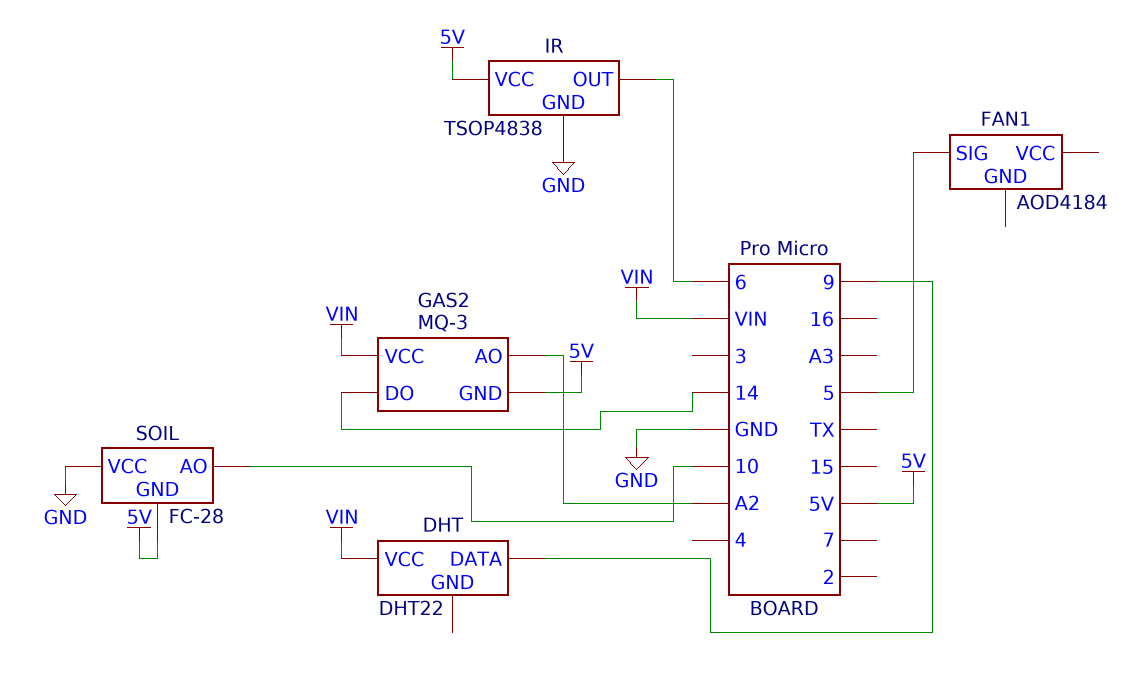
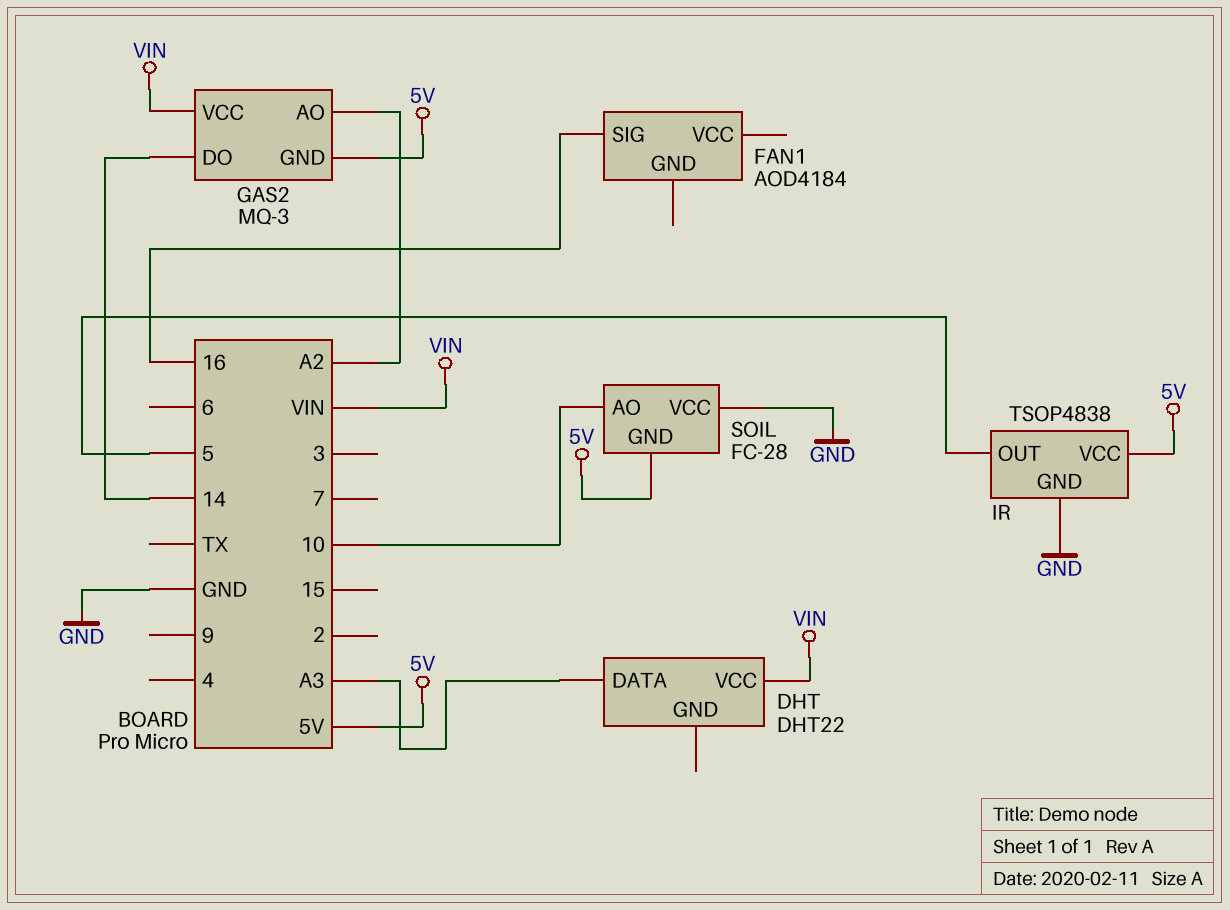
DHT pin DATA: 9 -> A3
FAN1 pin SIG: 5 -> 16
IR pin OUT: 6 -> 5

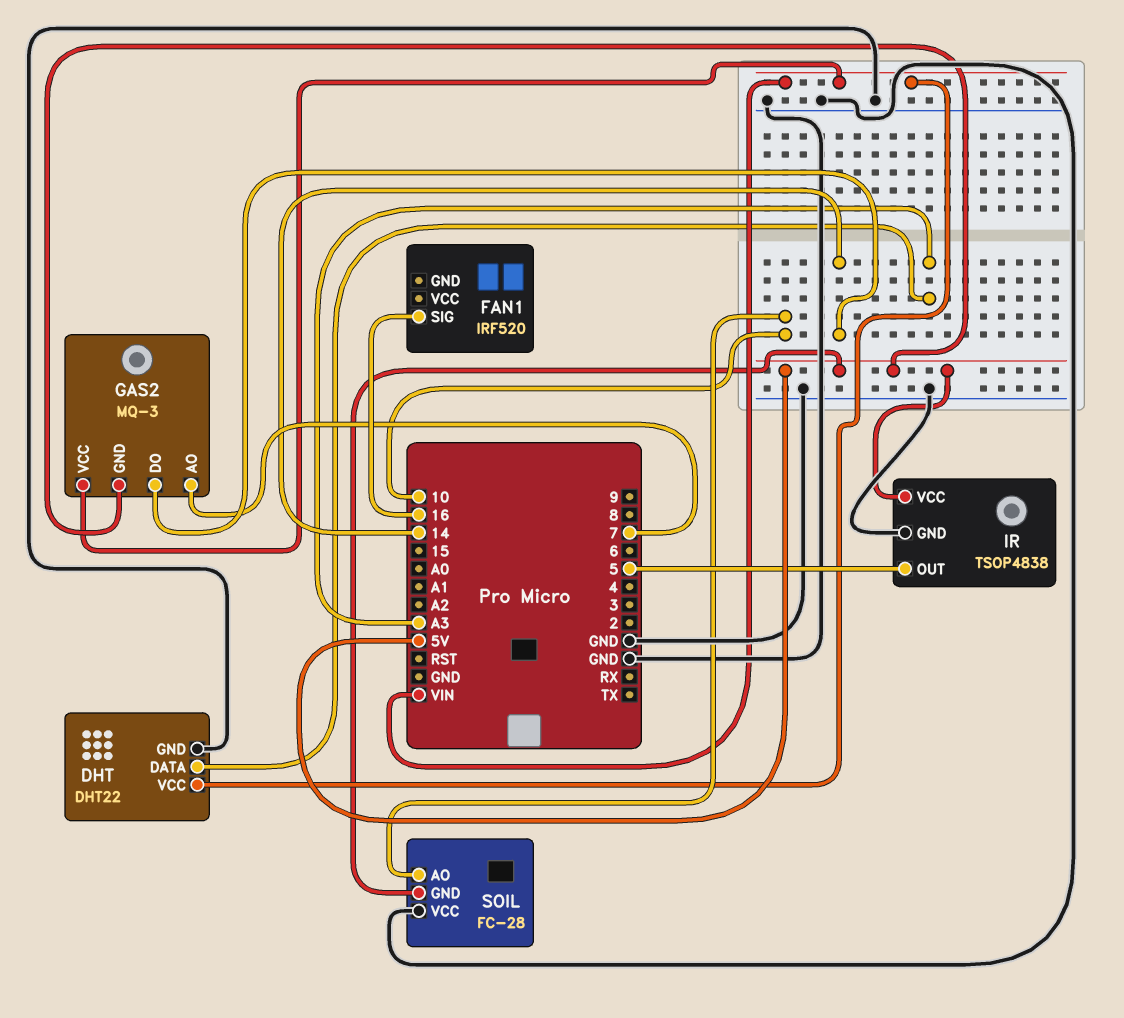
DHT pin GND: none -> GND
FAN1: AOD4184 -> IRF520
GAS2 pin AO: A2 -> 7

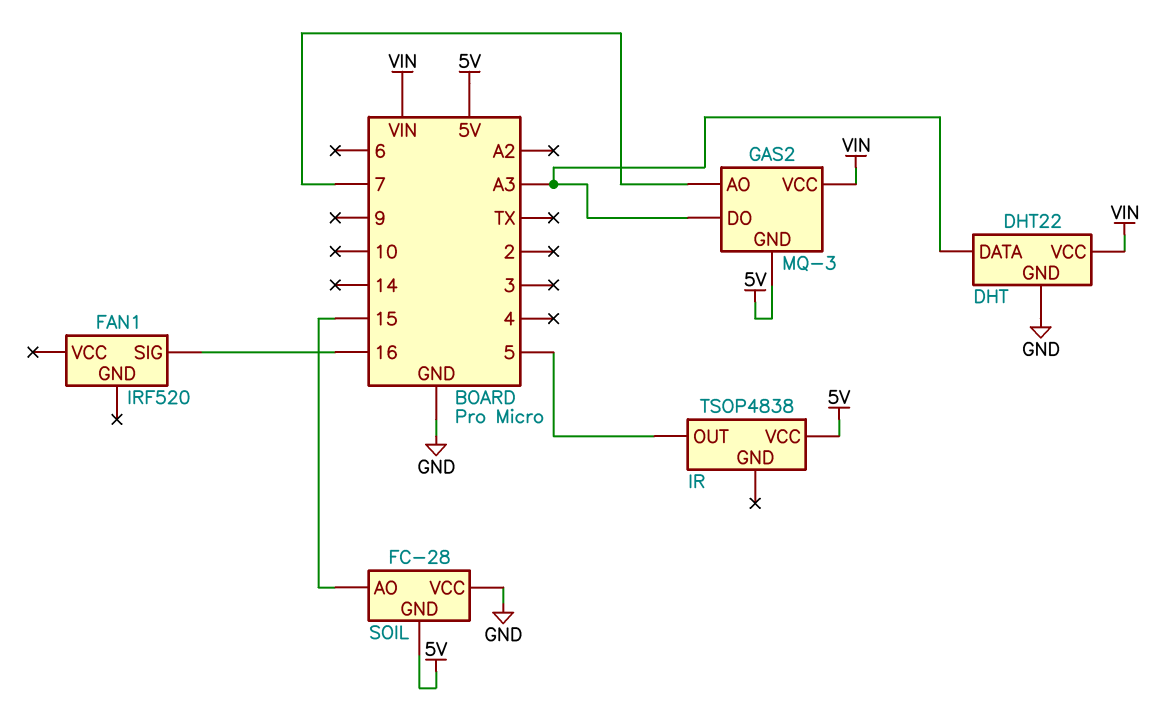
GAS2 pin DO: 14 -> A3
IR pin GND: GND -> none
SOIL pin AO: 10 -> 15

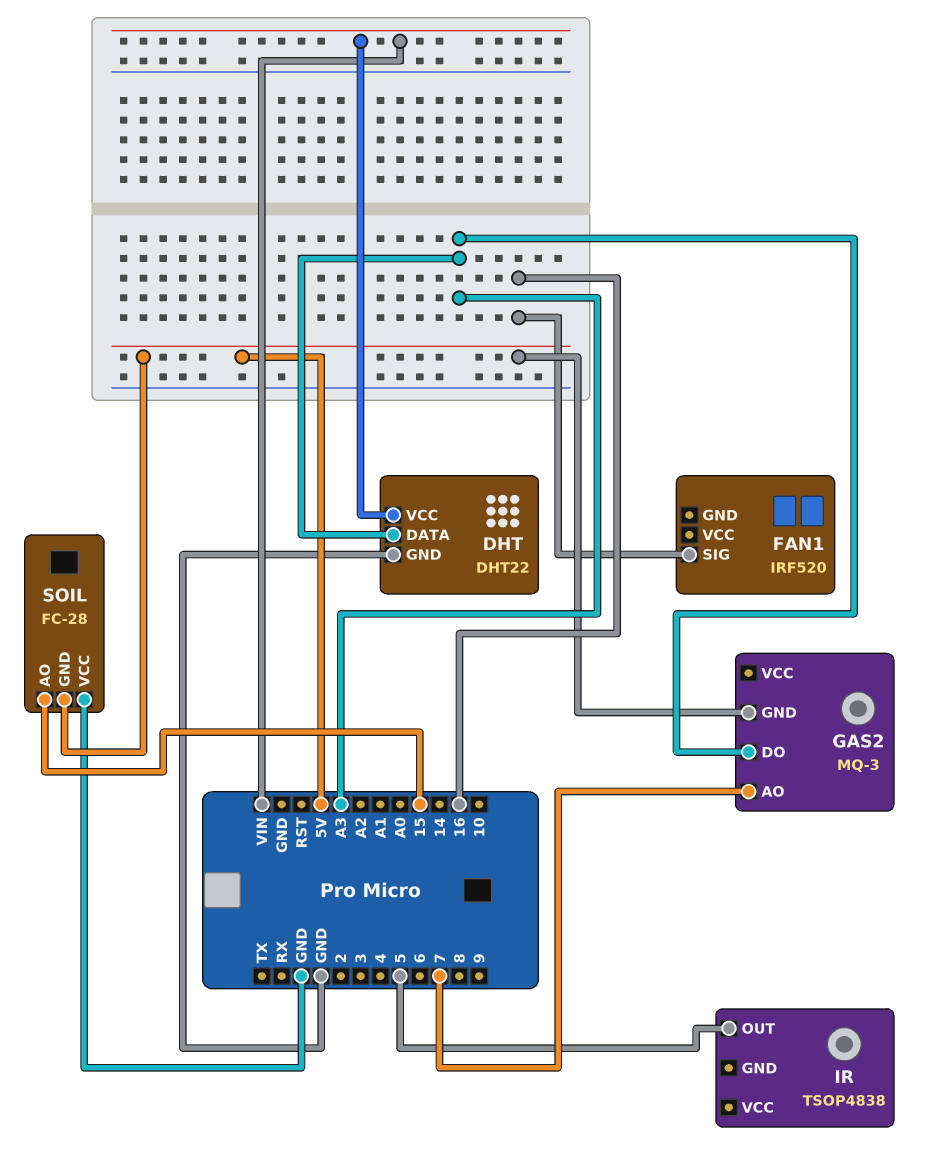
GAS2 pin VCC: VIN -> none
IR pin VCC: 5V -> none

